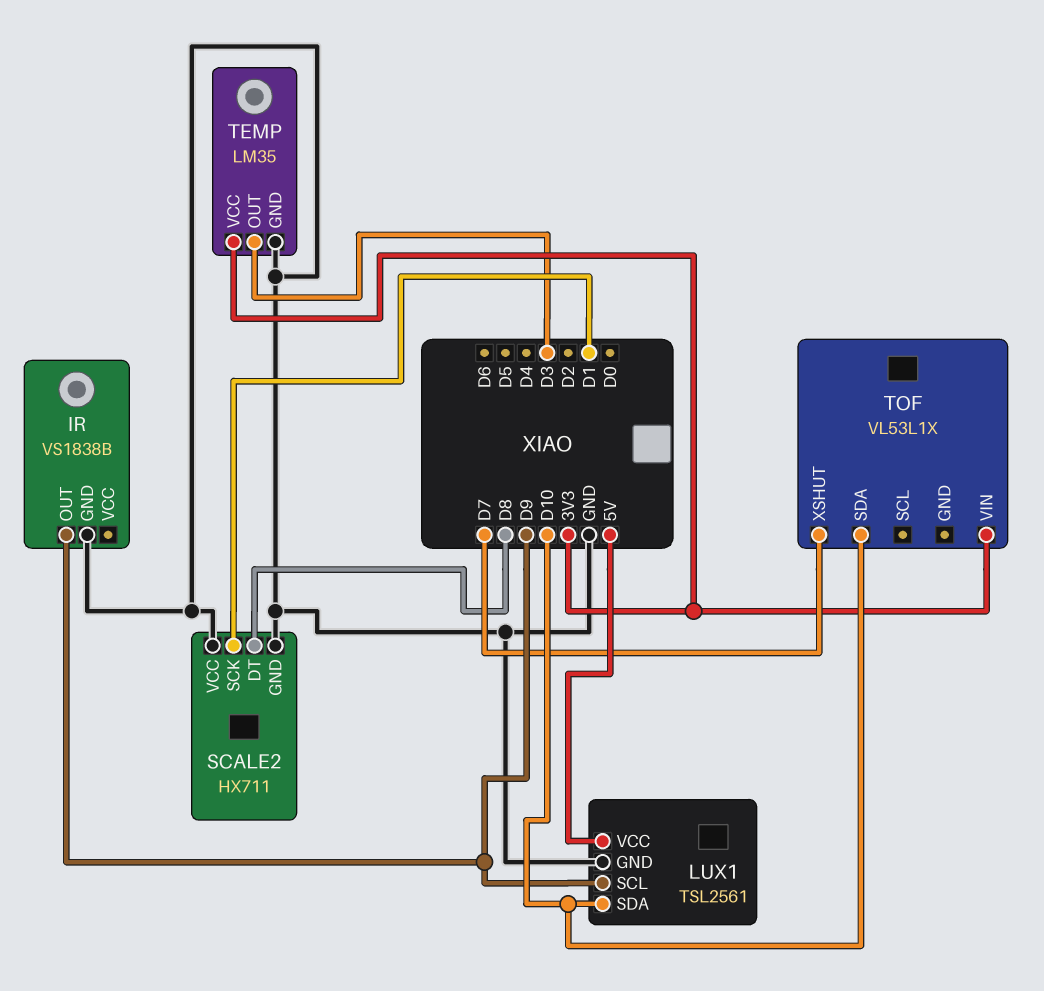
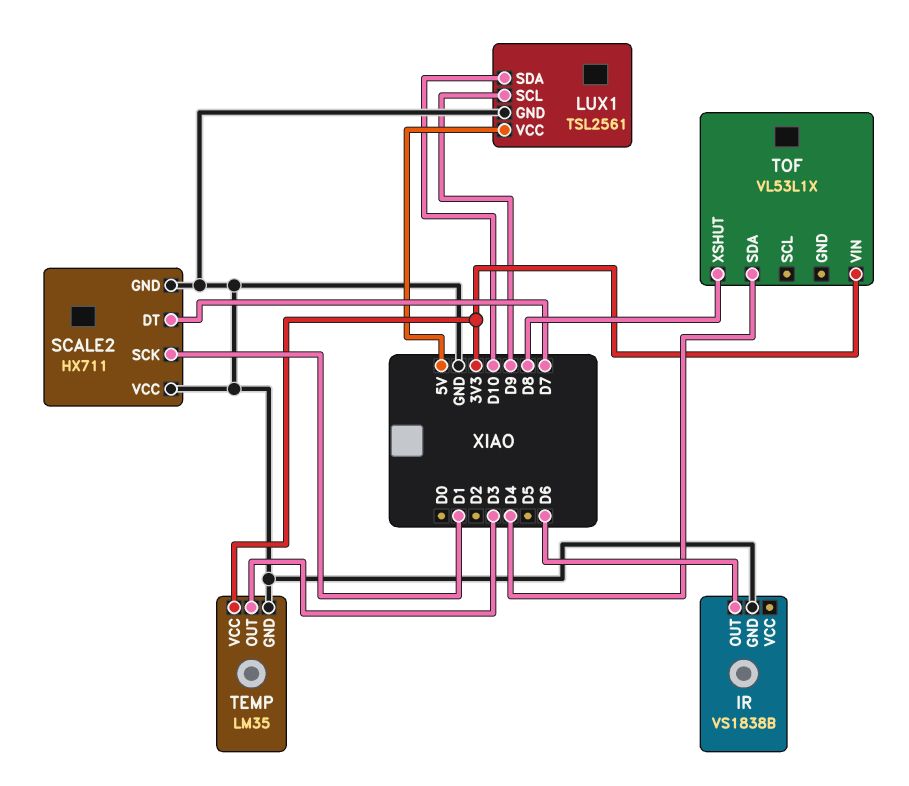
IR pin OUT: D9 -> D6
SCALE2 pin DT: D8 -> D7
TOF pin SDA: D10 -> D4
TOF pin XSHUT: D7 -> D8

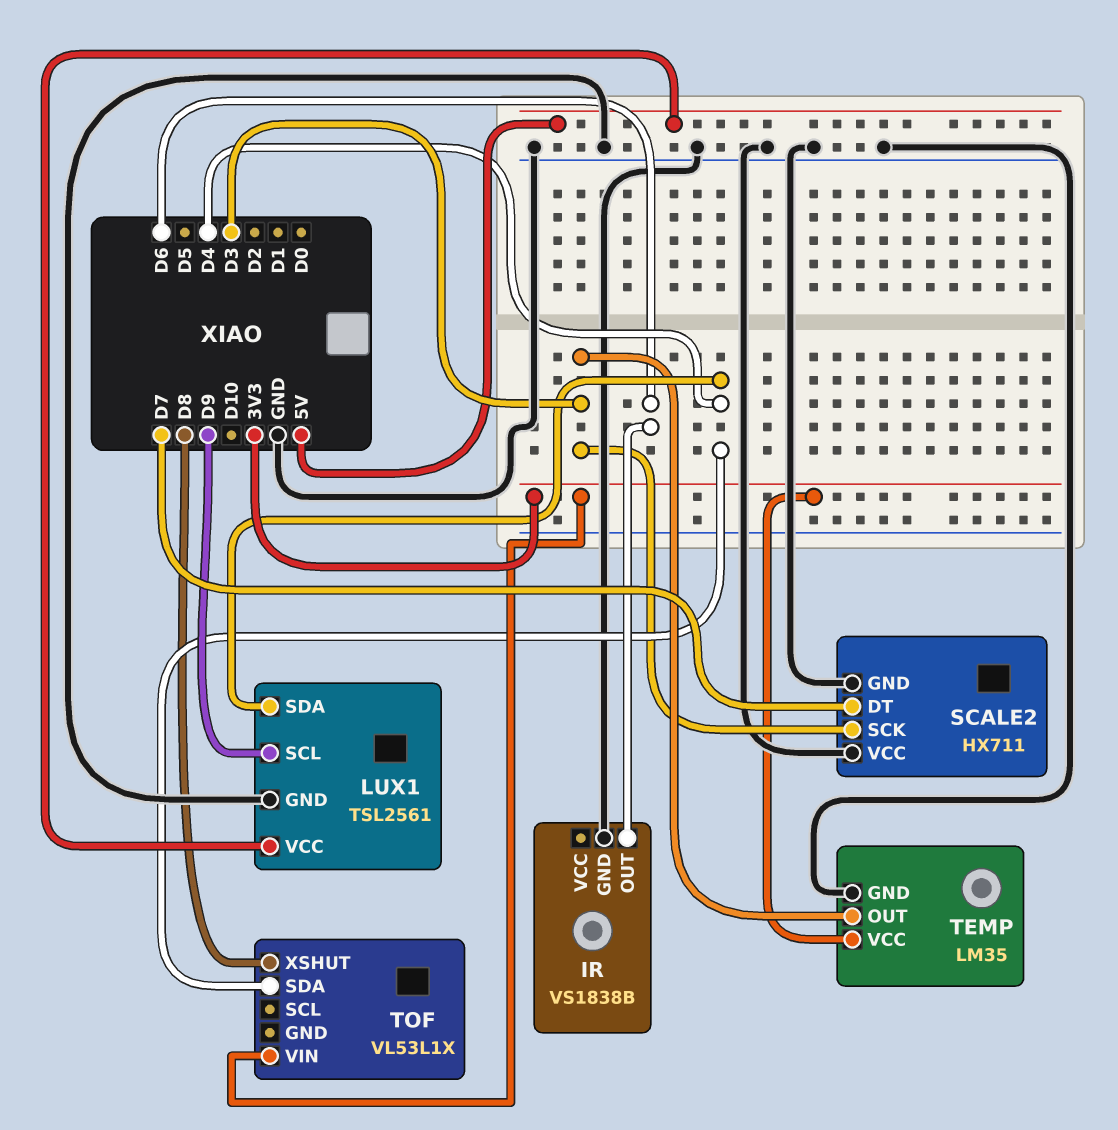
LUX1 pin SDA: D10 -> D4
SCALE2 pin SCK: D1 -> D3

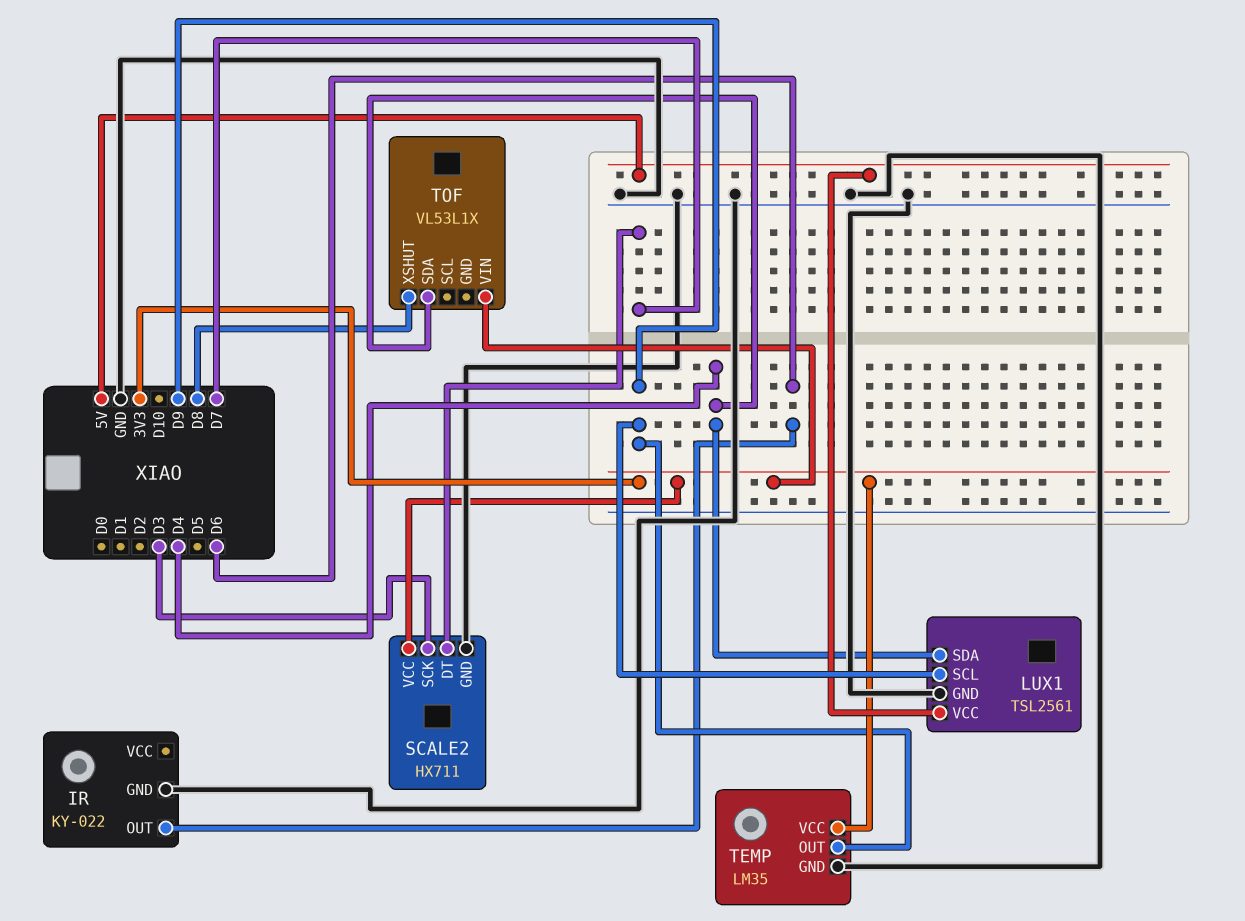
IR: VS1838B -> KY-022
SCALE2 pin VCC: GND -> 3V3
TEMP pin OUT: D3 -> D9

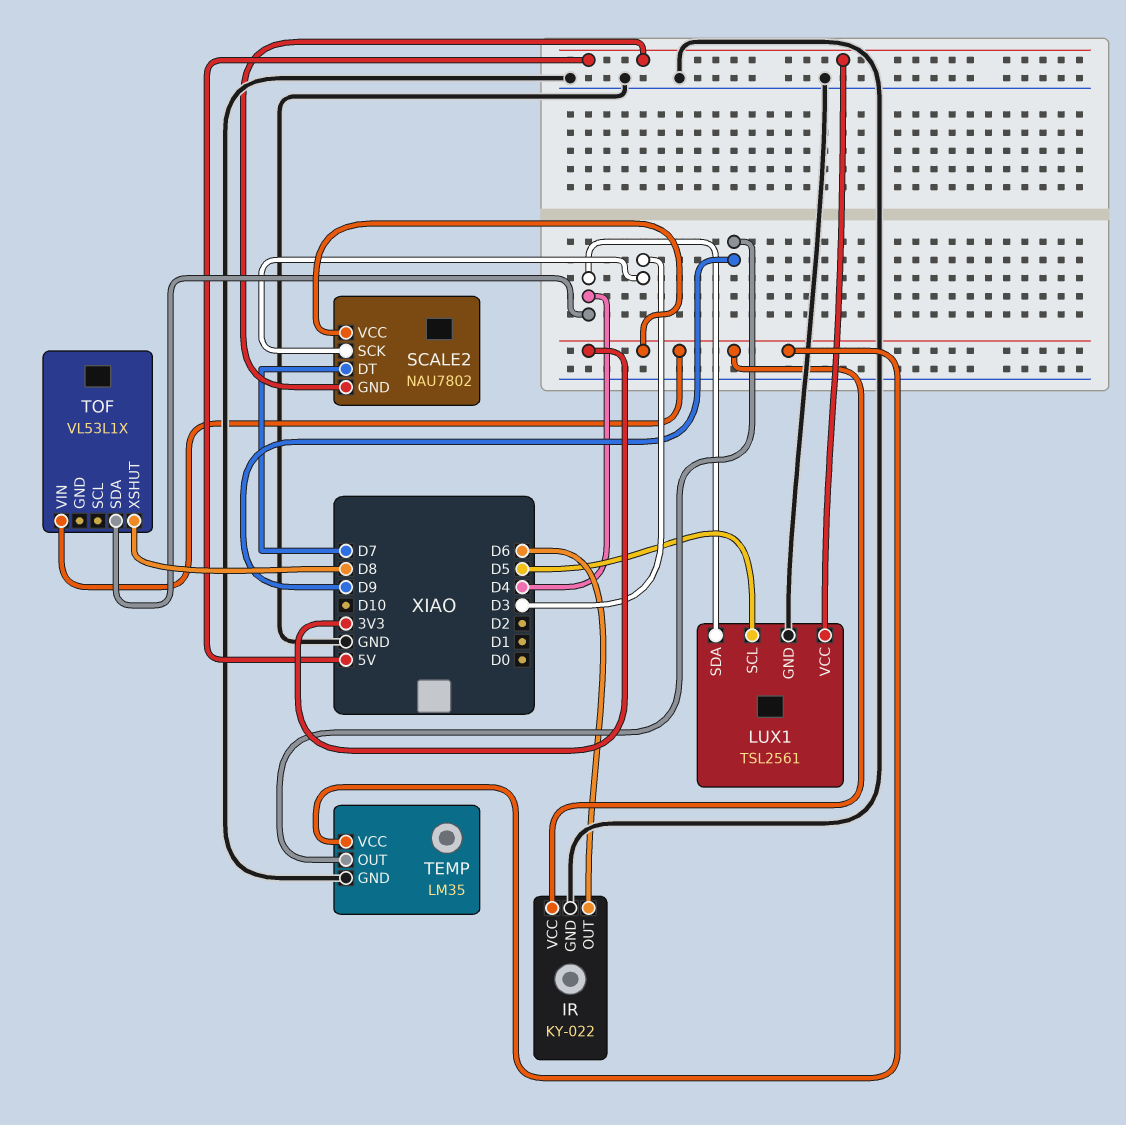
IR pin VCC: none -> 3V3
LUX1 pin SCL: D9 -> D5
SCALE2: HX711 -> NAU7802
SCALE2 pin GND: GND -> 5V

